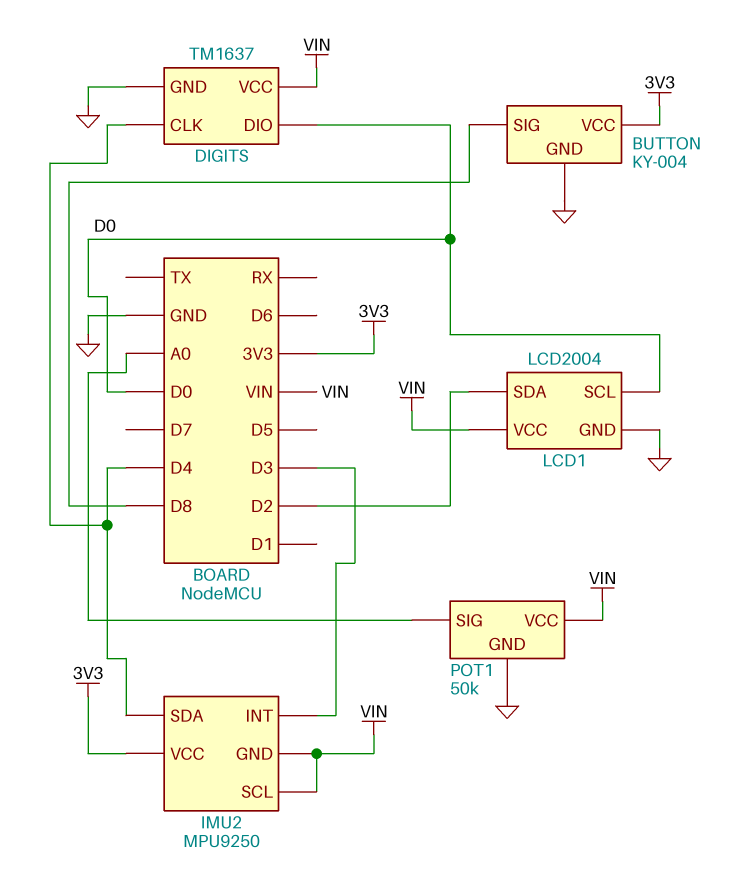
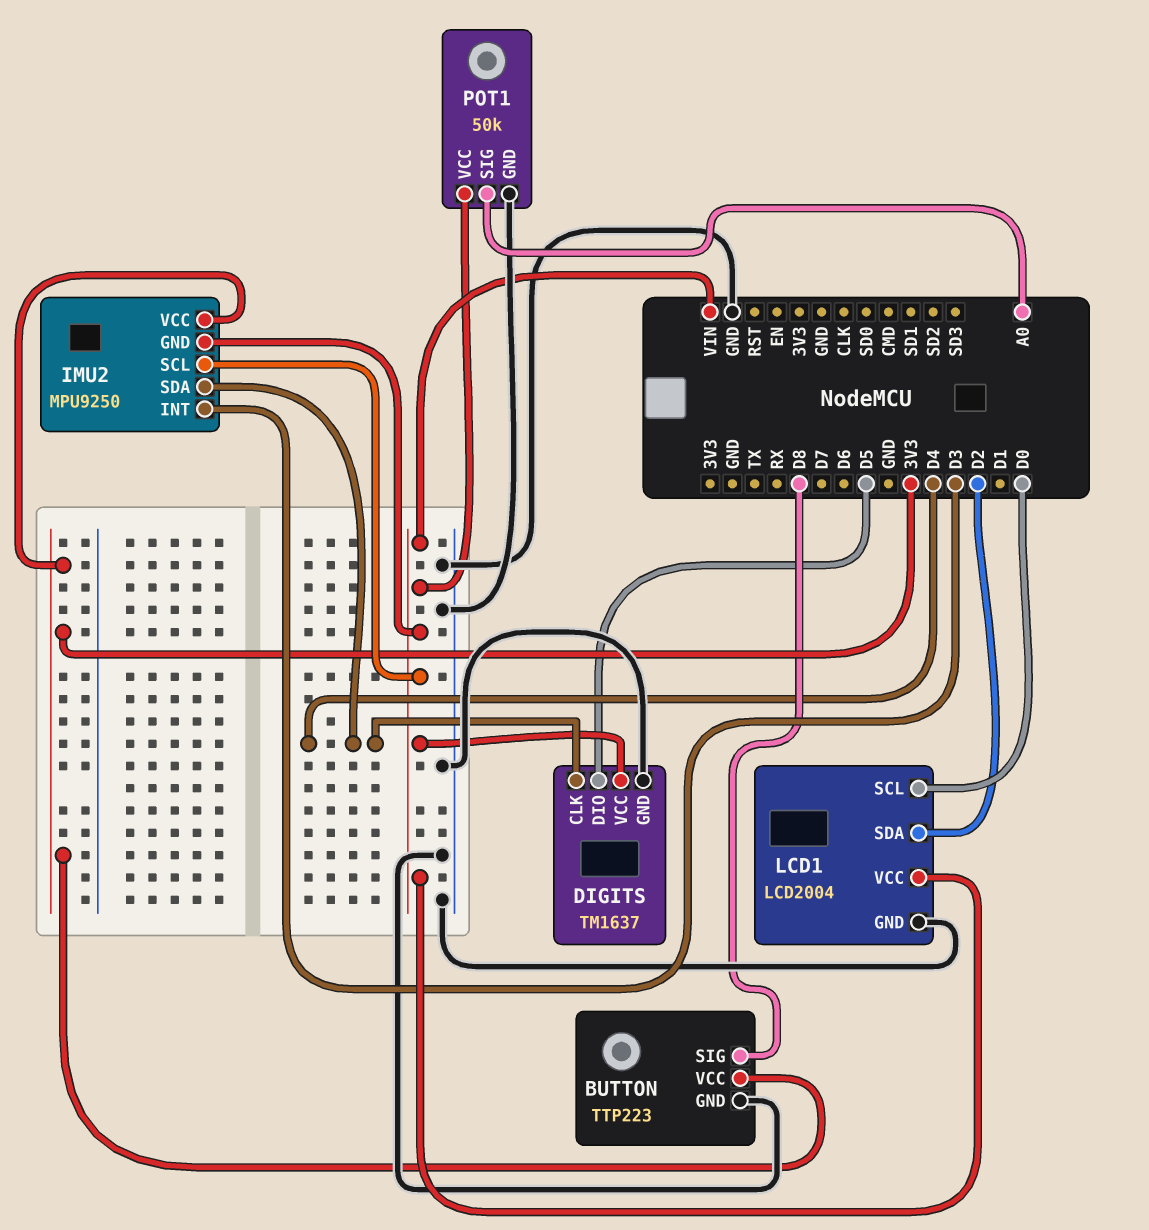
BUTTON: KY-004 -> TTP223
DIGITS pin DIO: D0 -> D5

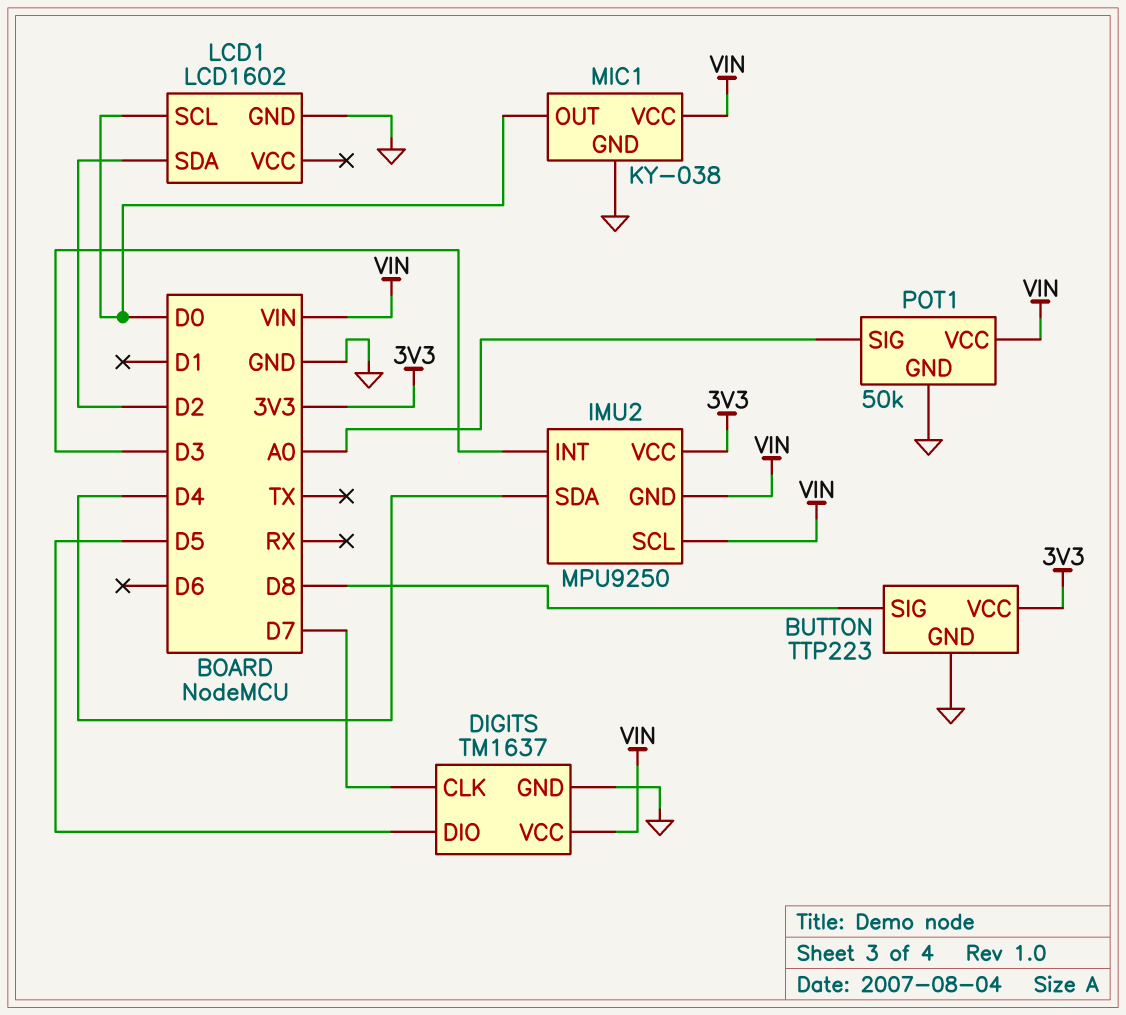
DIGITS pin CLK: D4 -> D7
LCD1: LCD2004 -> LCD1602
LCD1 pin VCC: VIN -> none
MIC1: none -> KY-038
MIC1 pin GND: none -> GND
MIC1 pin OUT: none -> D0
MIC1 pin VCC: none -> VIN

